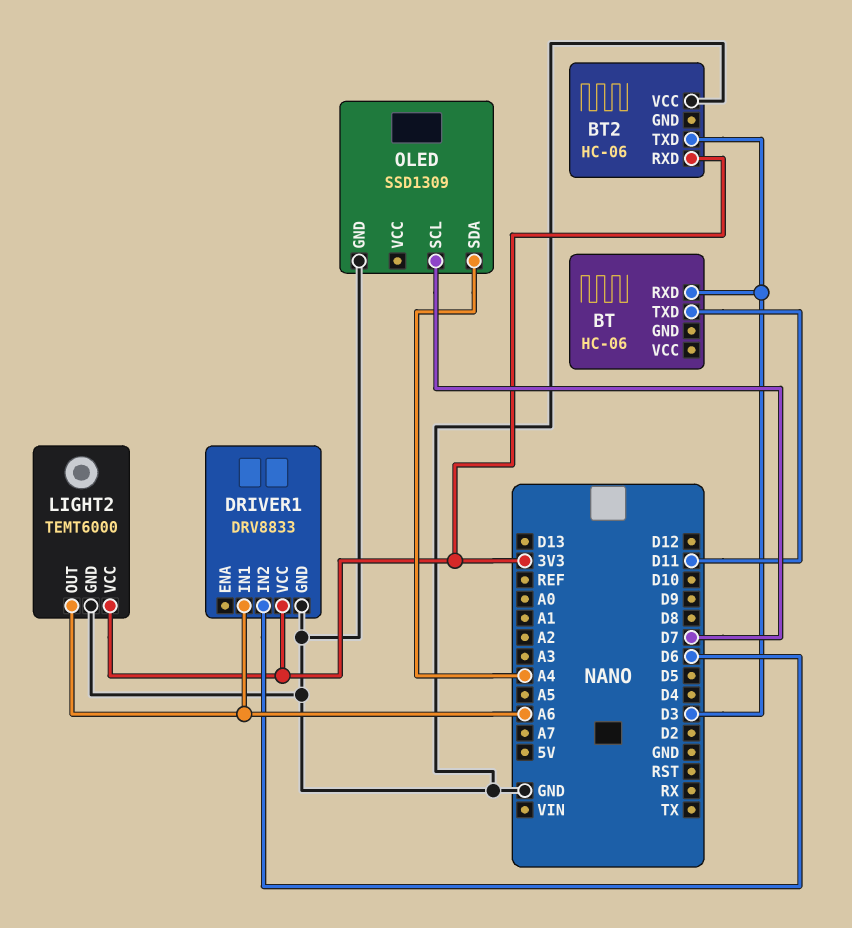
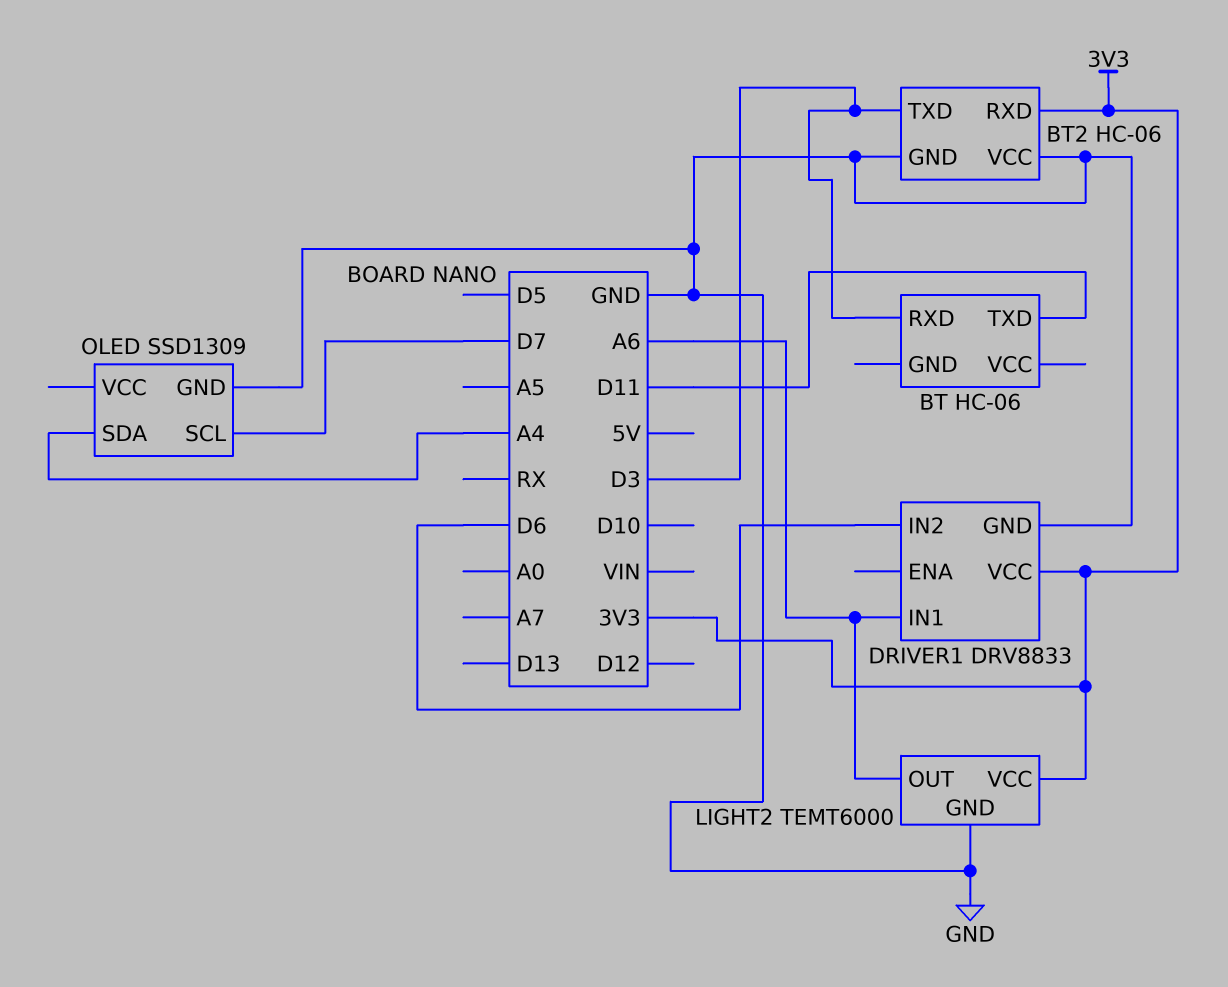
BT2 pin GND: none -> GND

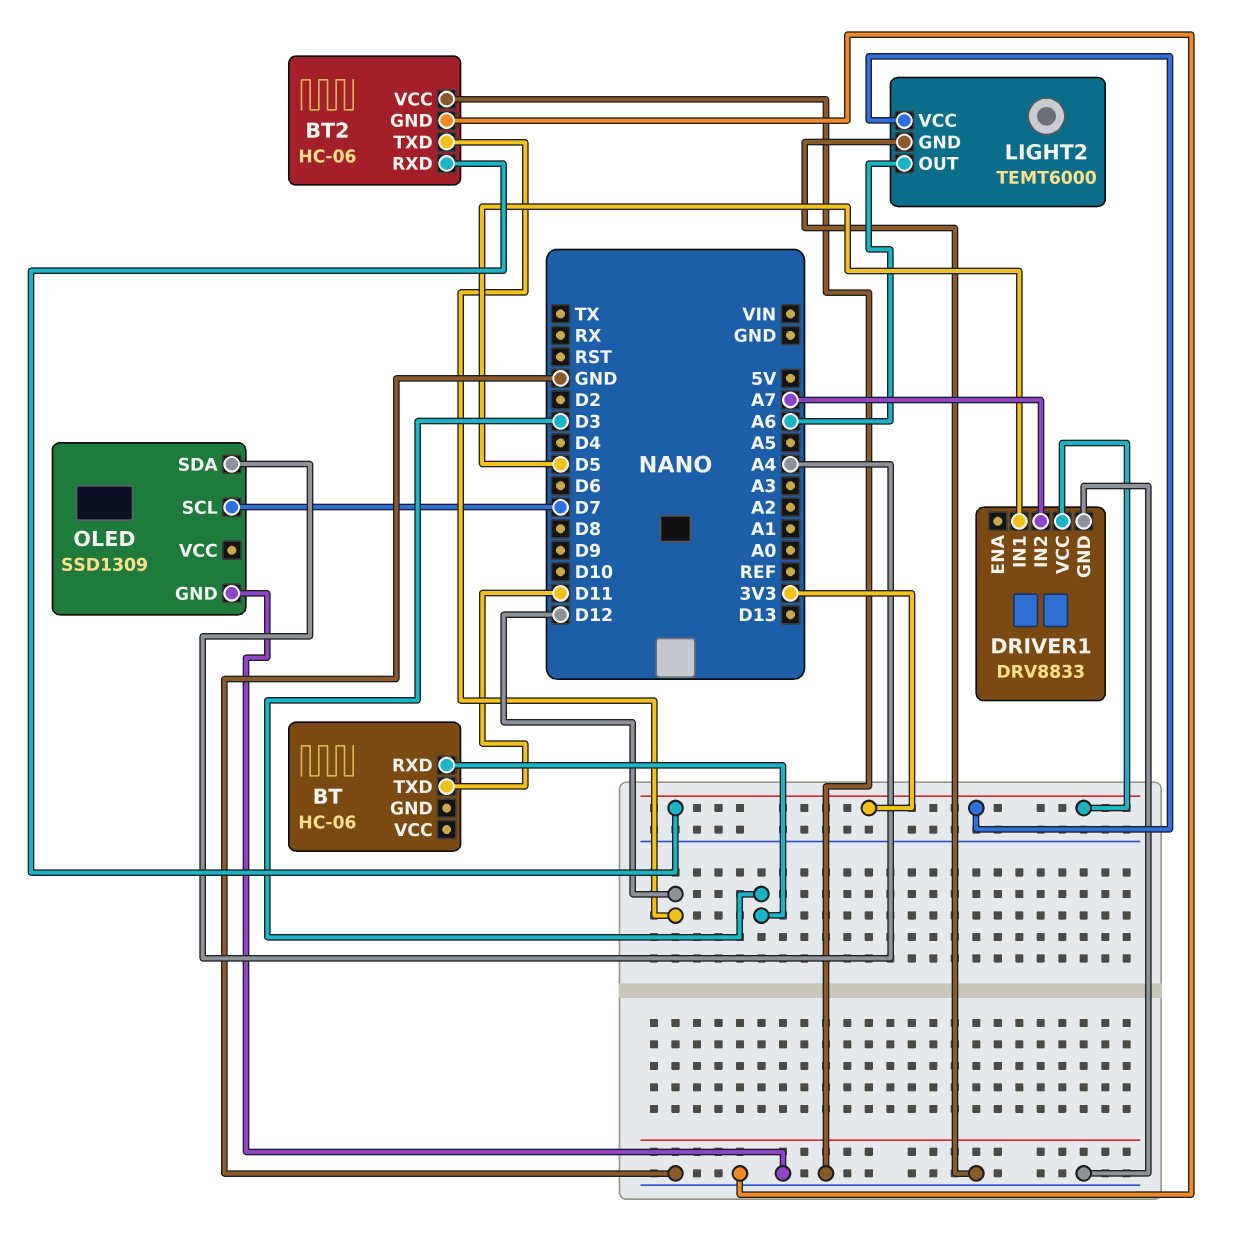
BT2 pin TXD: D3 -> D12
DRIVER1 pin IN1: A6 -> D5
DRIVER1 pin IN2: D6 -> A7

